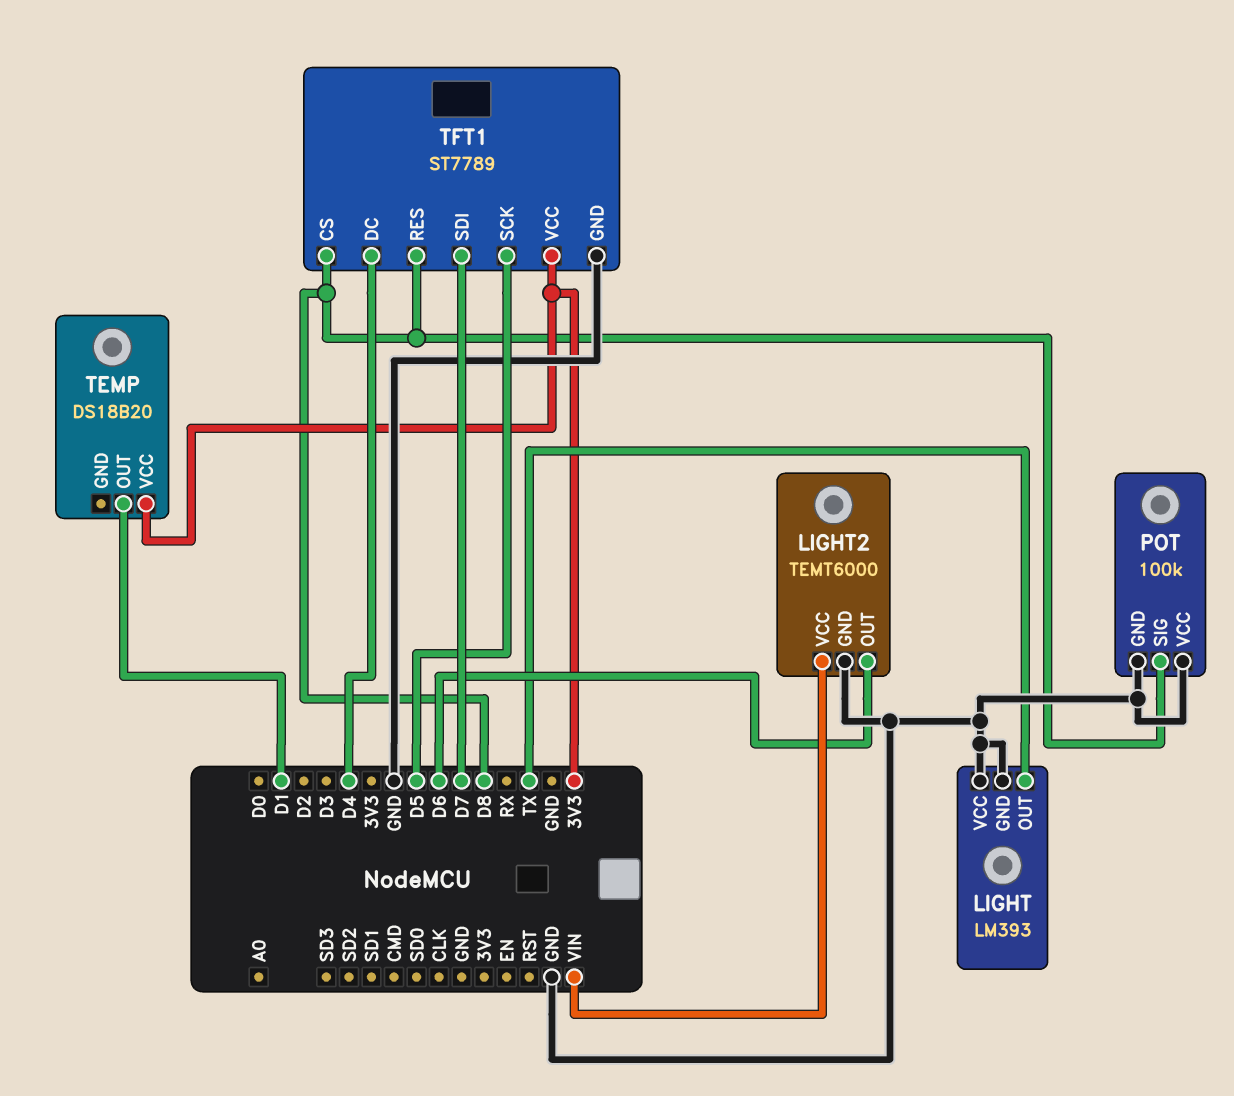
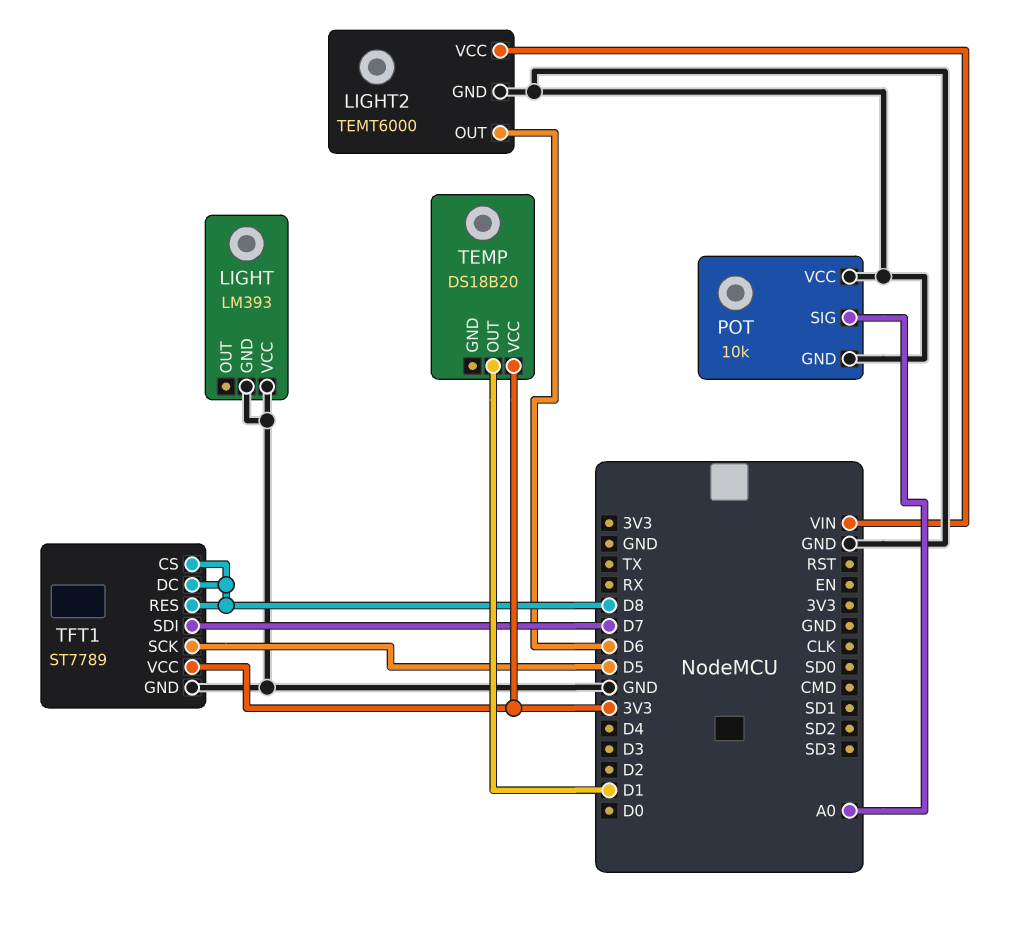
LIGHT pin OUT: TX -> none
POT: 100k -> 10k
POT pin SIG: D8 -> A0
TFT1 pin DC: D4 -> D8

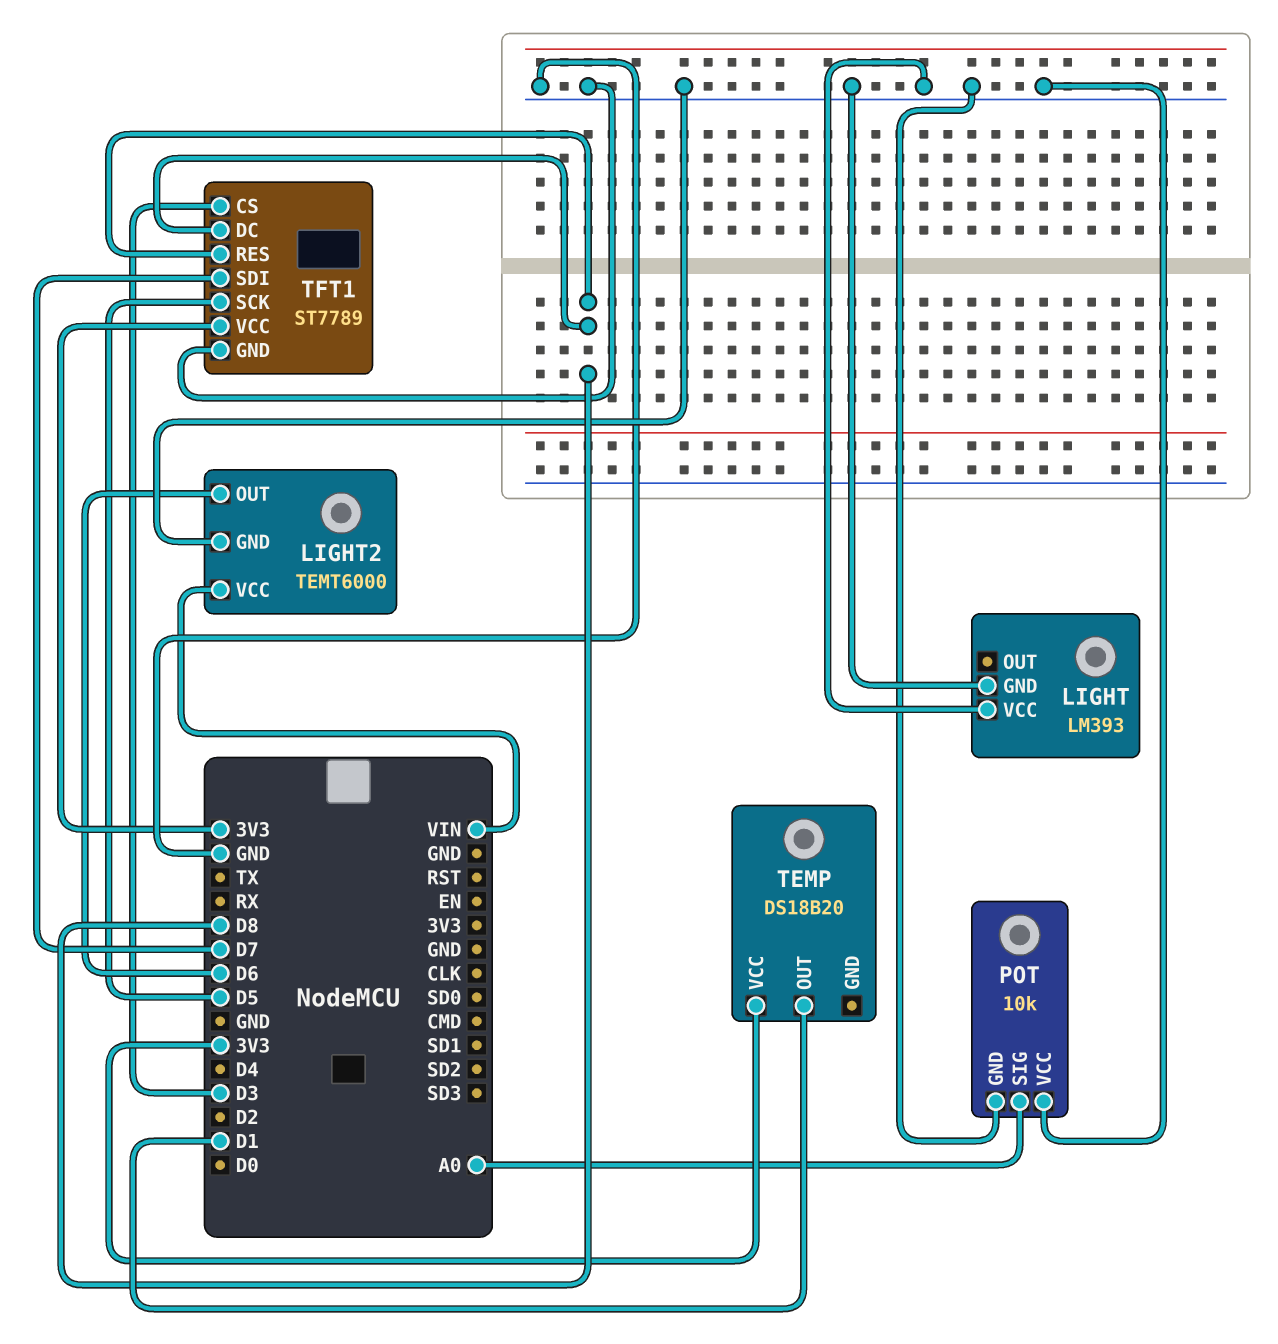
TFT1 pin CS: D8 -> D3

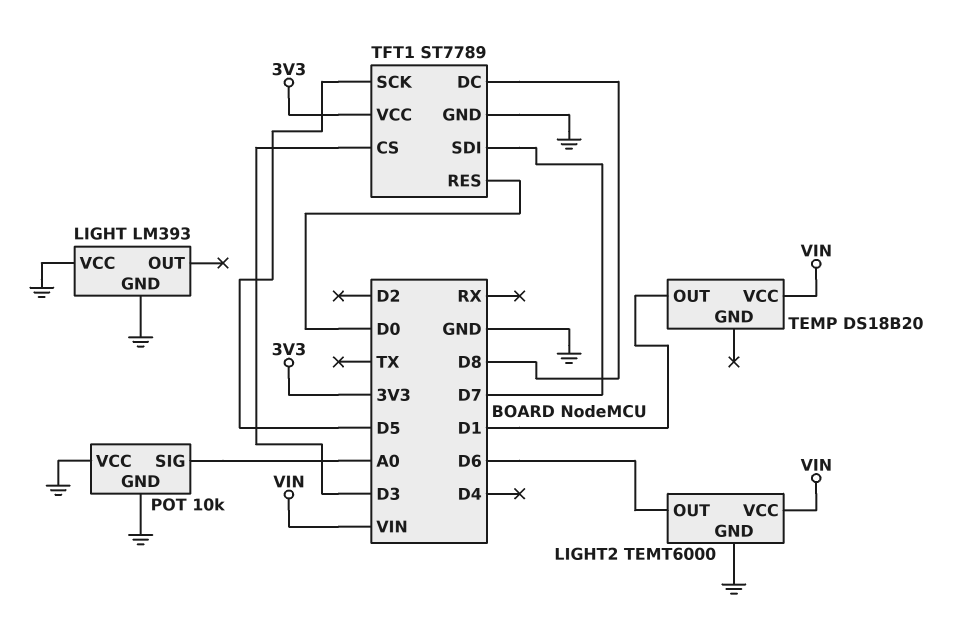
TEMP pin VCC: 3V3 -> VIN
TFT1 pin RES: D8 -> D0

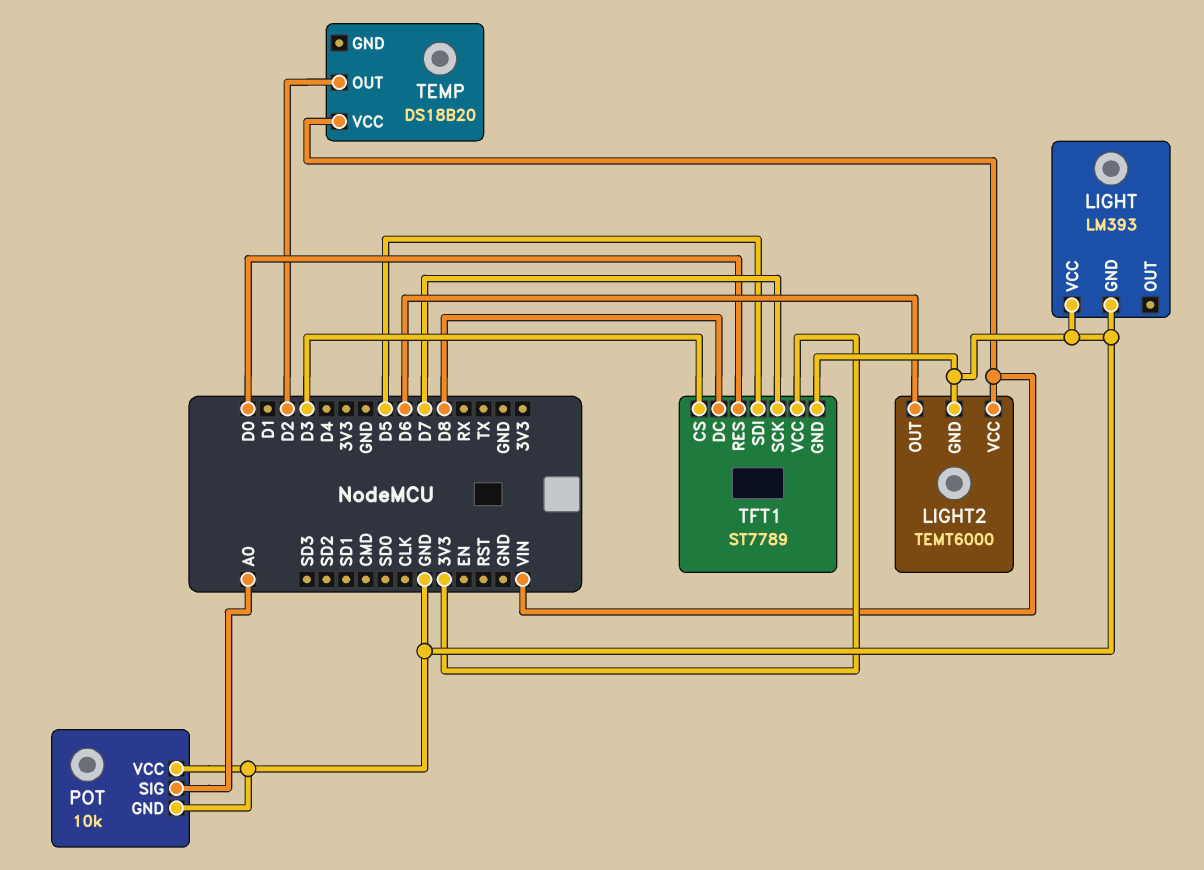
TEMP pin OUT: D1 -> D2
TFT1 pin SCK: D5 -> D7
TFT1 pin SDI: D7 -> D5

